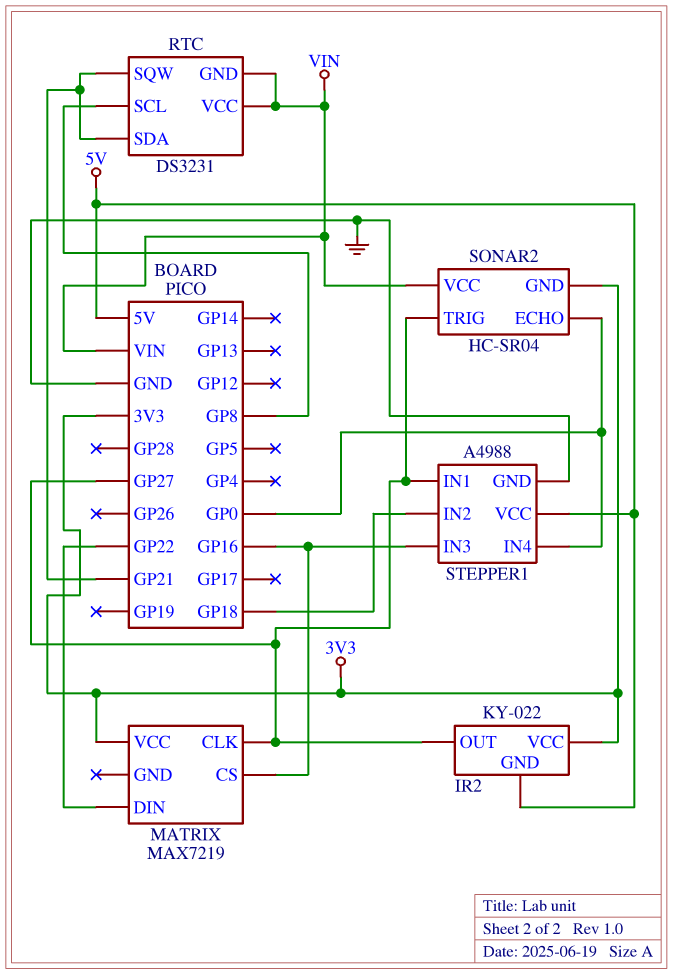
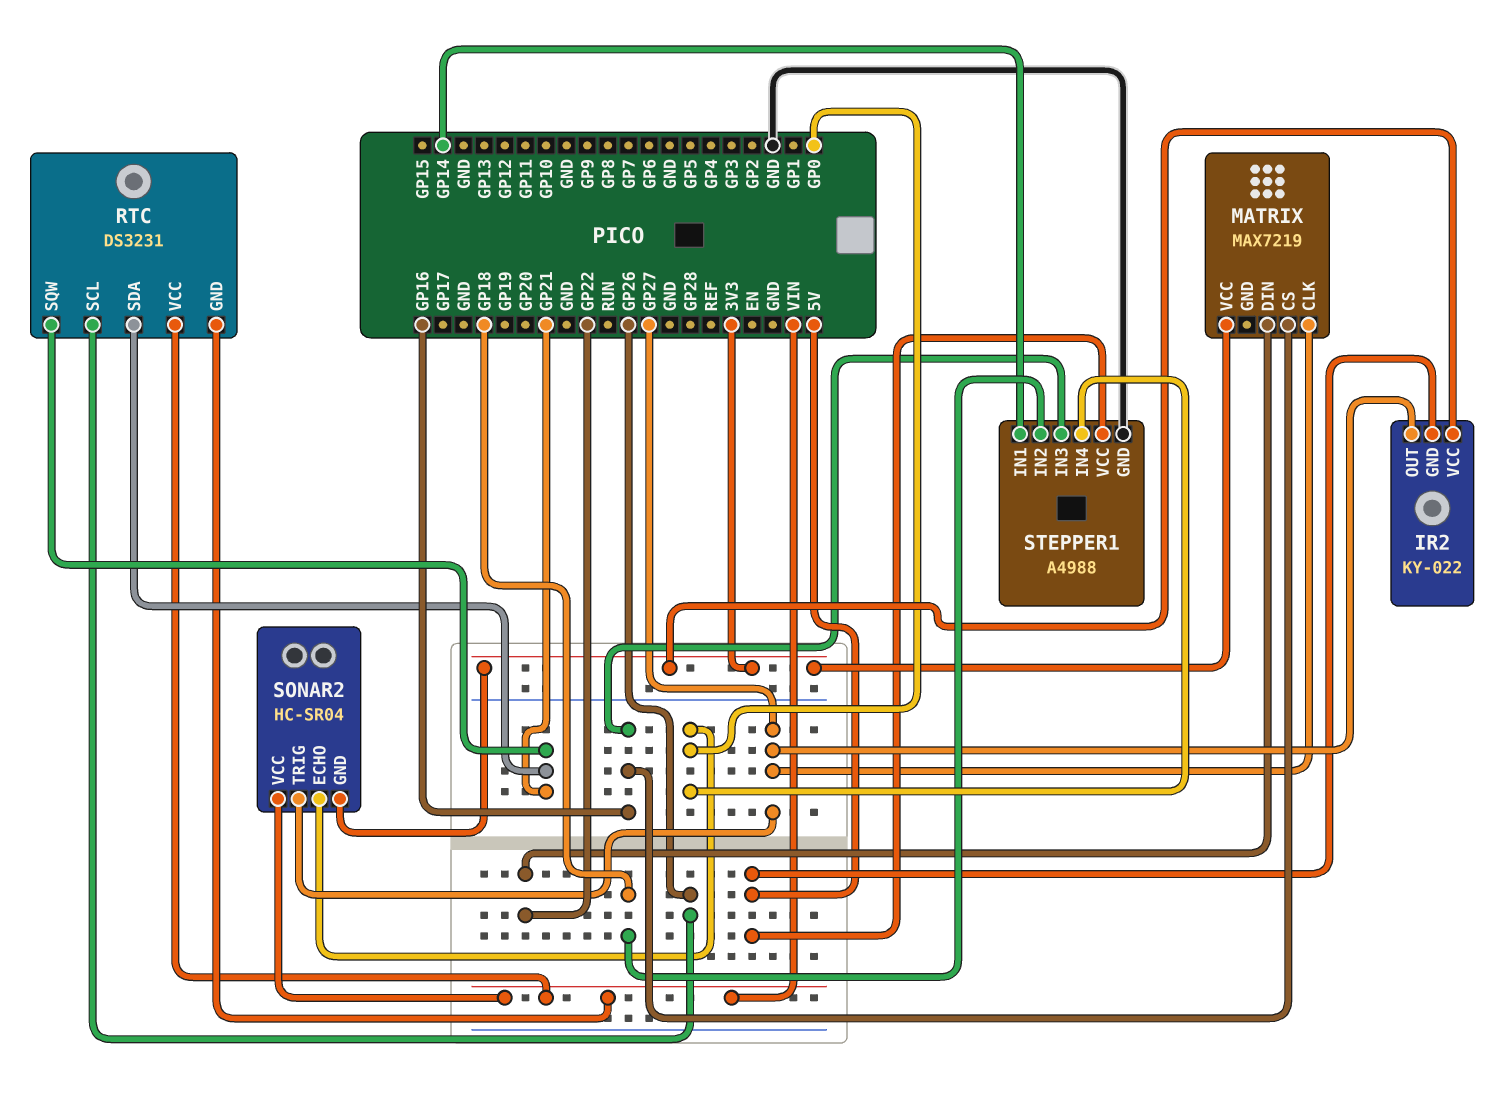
RTC pin SCL: GP8 -> GP26
STEPPER1 pin IN1: GP27 -> GP14

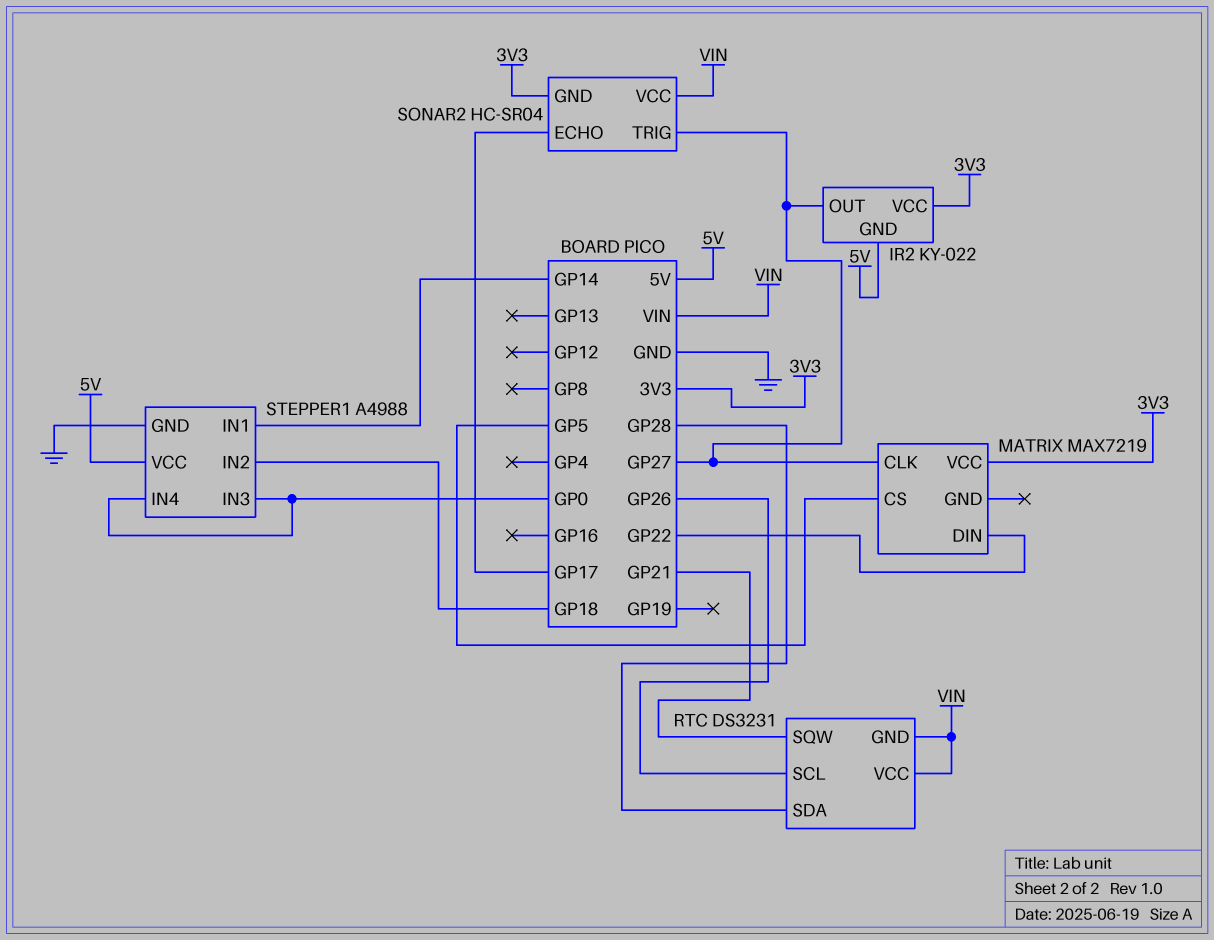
MATRIX pin CS: GP16 -> GP5
RTC pin SDA: GP21 -> GP28
SONAR2 pin ECHO: GP0 -> GP17
STEPPER1 pin IN3: GP16 -> GP0

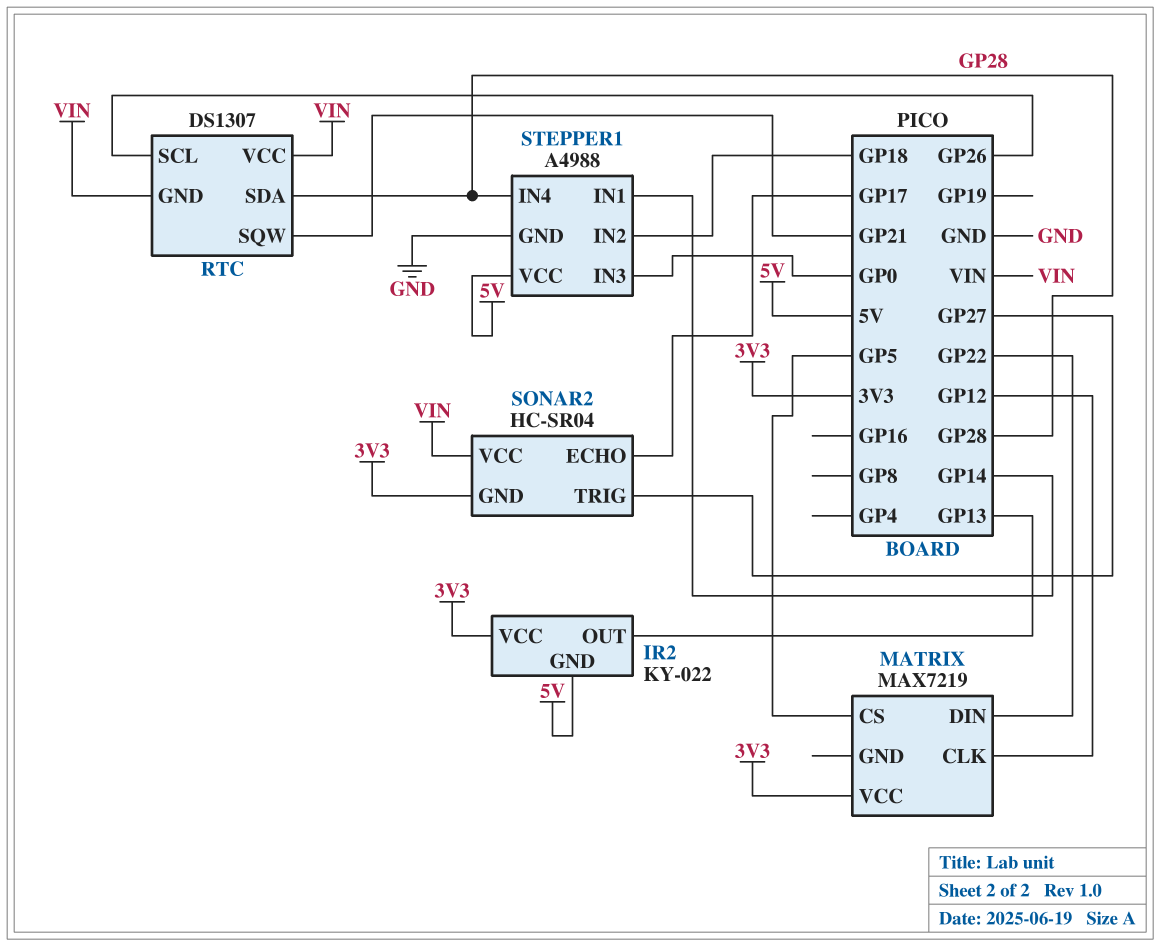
IR2 pin OUT: GP27 -> GP13
MATRIX pin CLK: GP27 -> GP12
RTC: DS3231 -> DS1307
STEPPER1 pin IN4: GP0 -> GP28

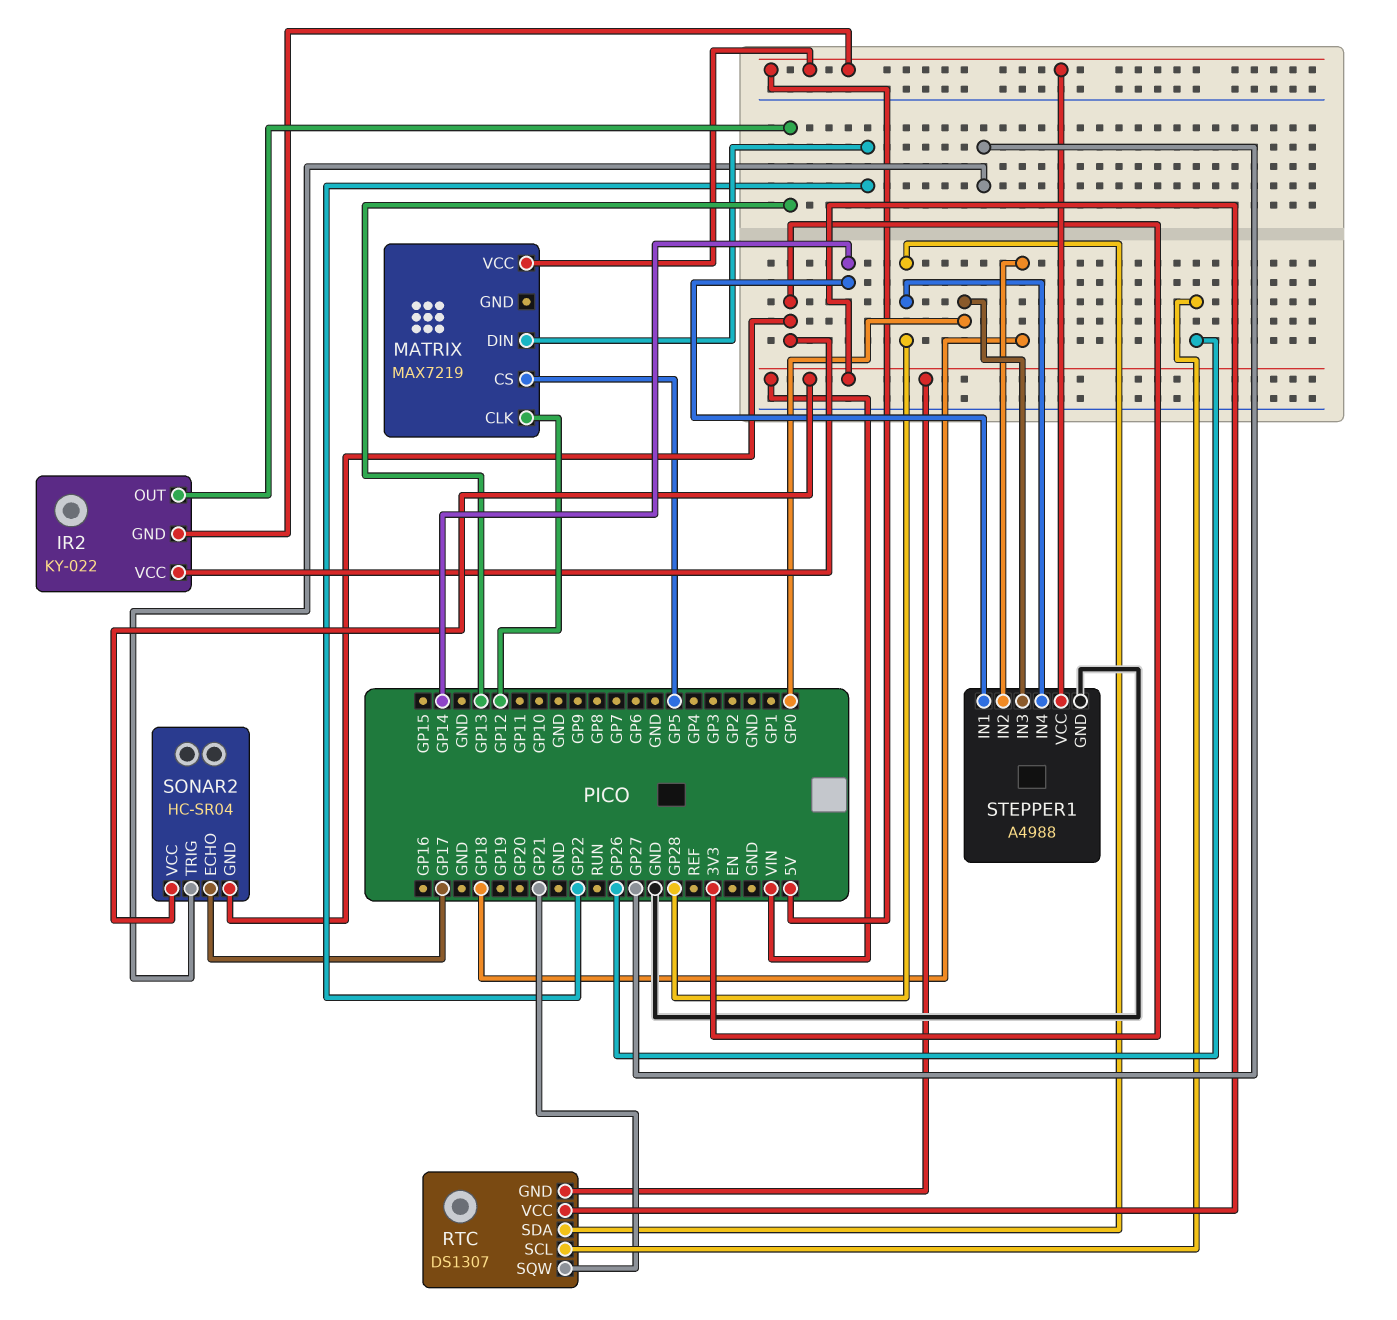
MATRIX pin VCC: 3V3 -> 5V

